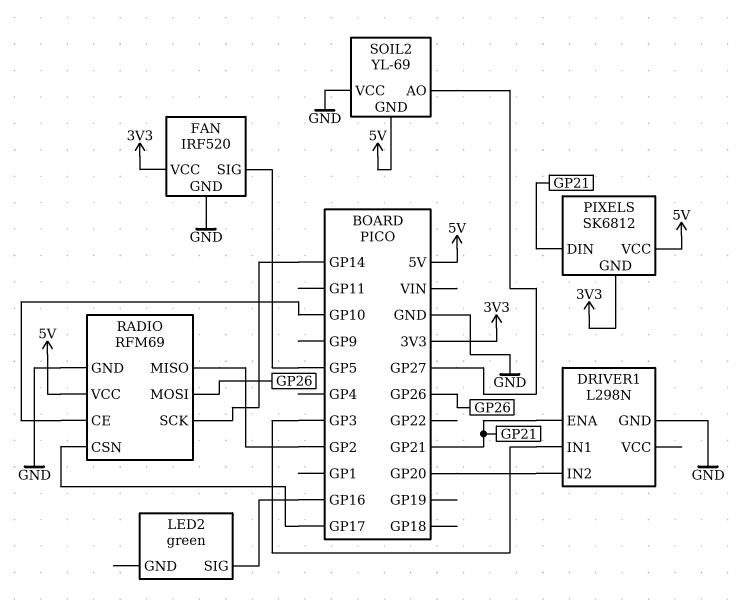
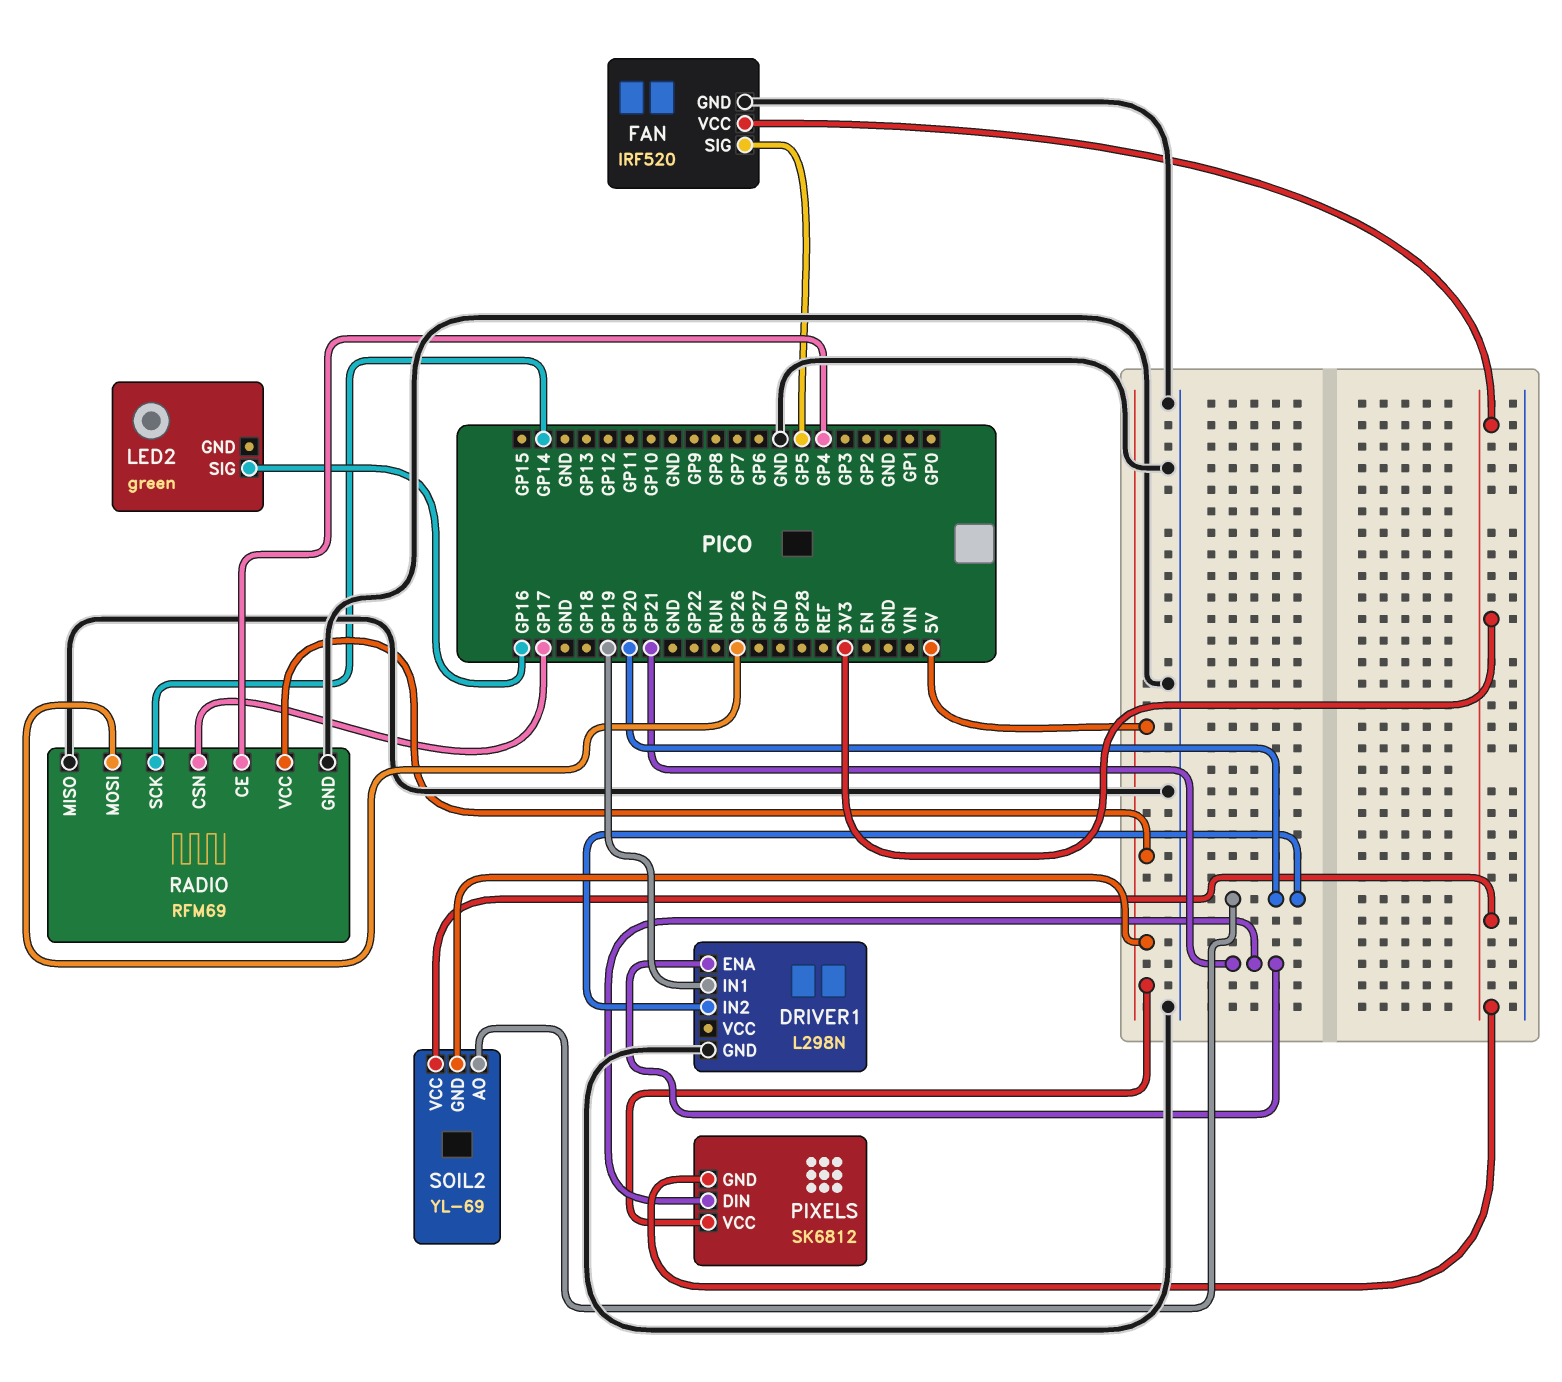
DRIVER1 pin IN1: GP3 -> GP19
RADIO pin CE: GP10 -> GP4
RADIO pin MISO: GP2 -> GND
SOIL2 pin AO: GP27 -> GP20
SOIL2 pin VCC: GND -> 3V3

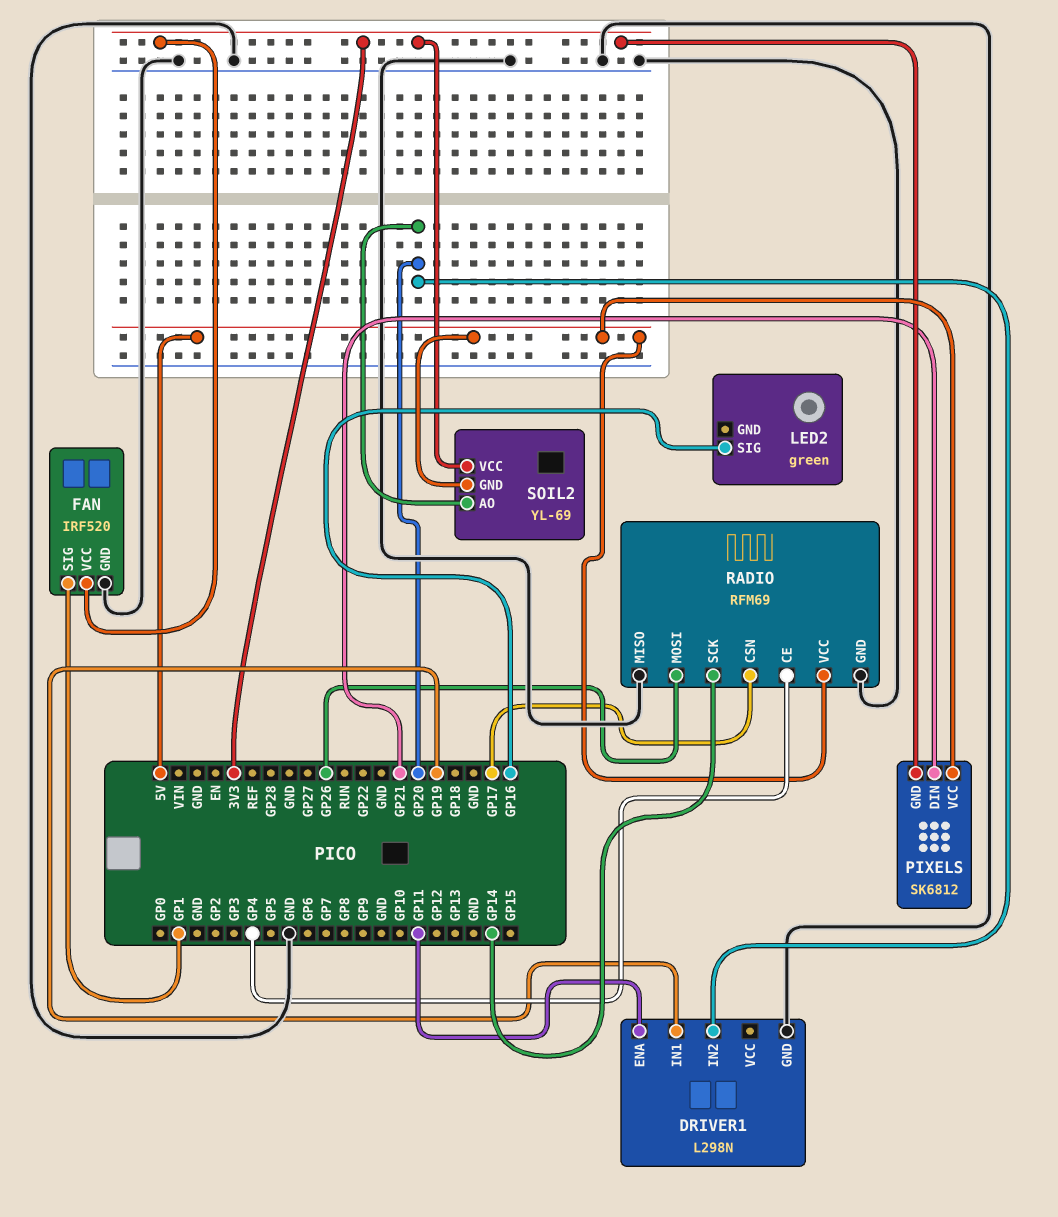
DRIVER1 pin ENA: GP21 -> GP11
FAN pin SIG: GP5 -> GP1

